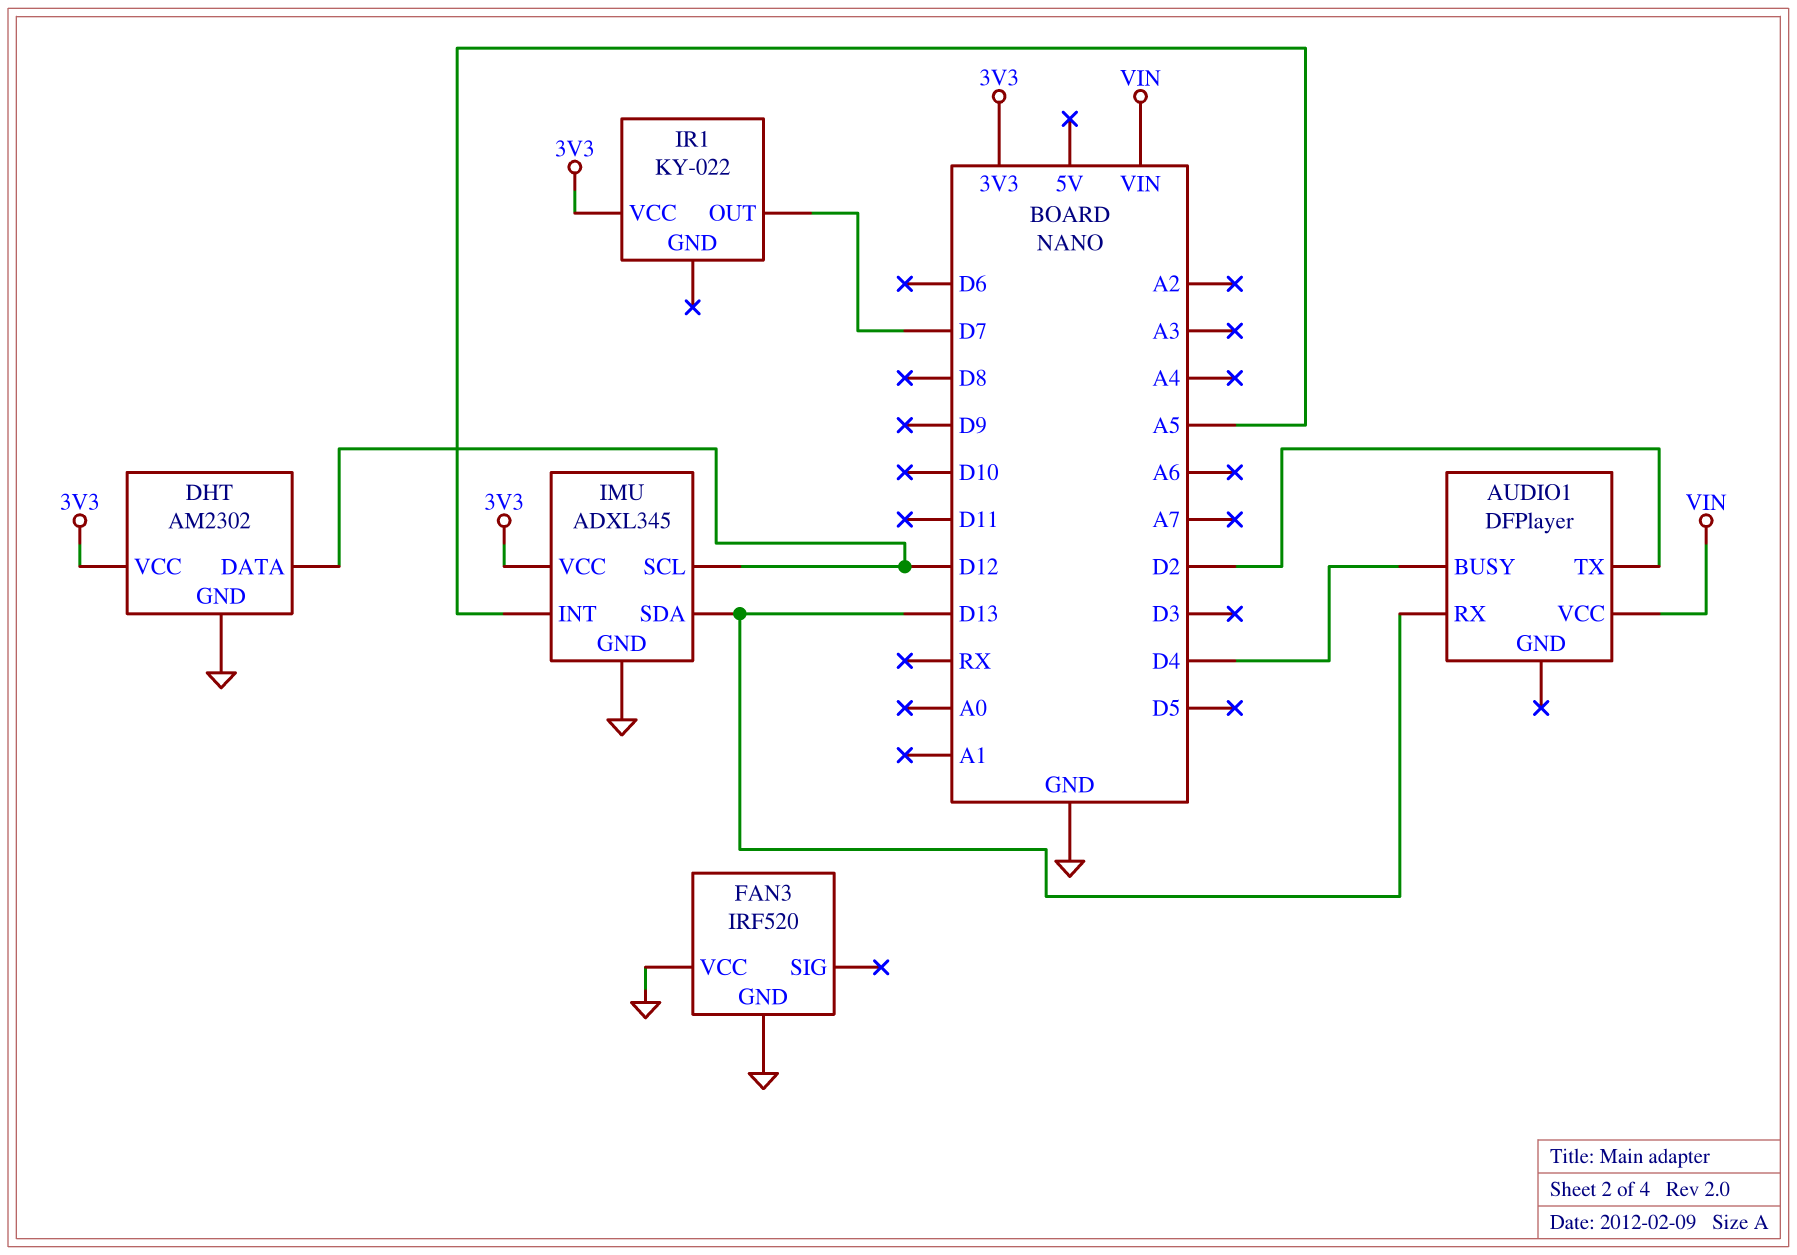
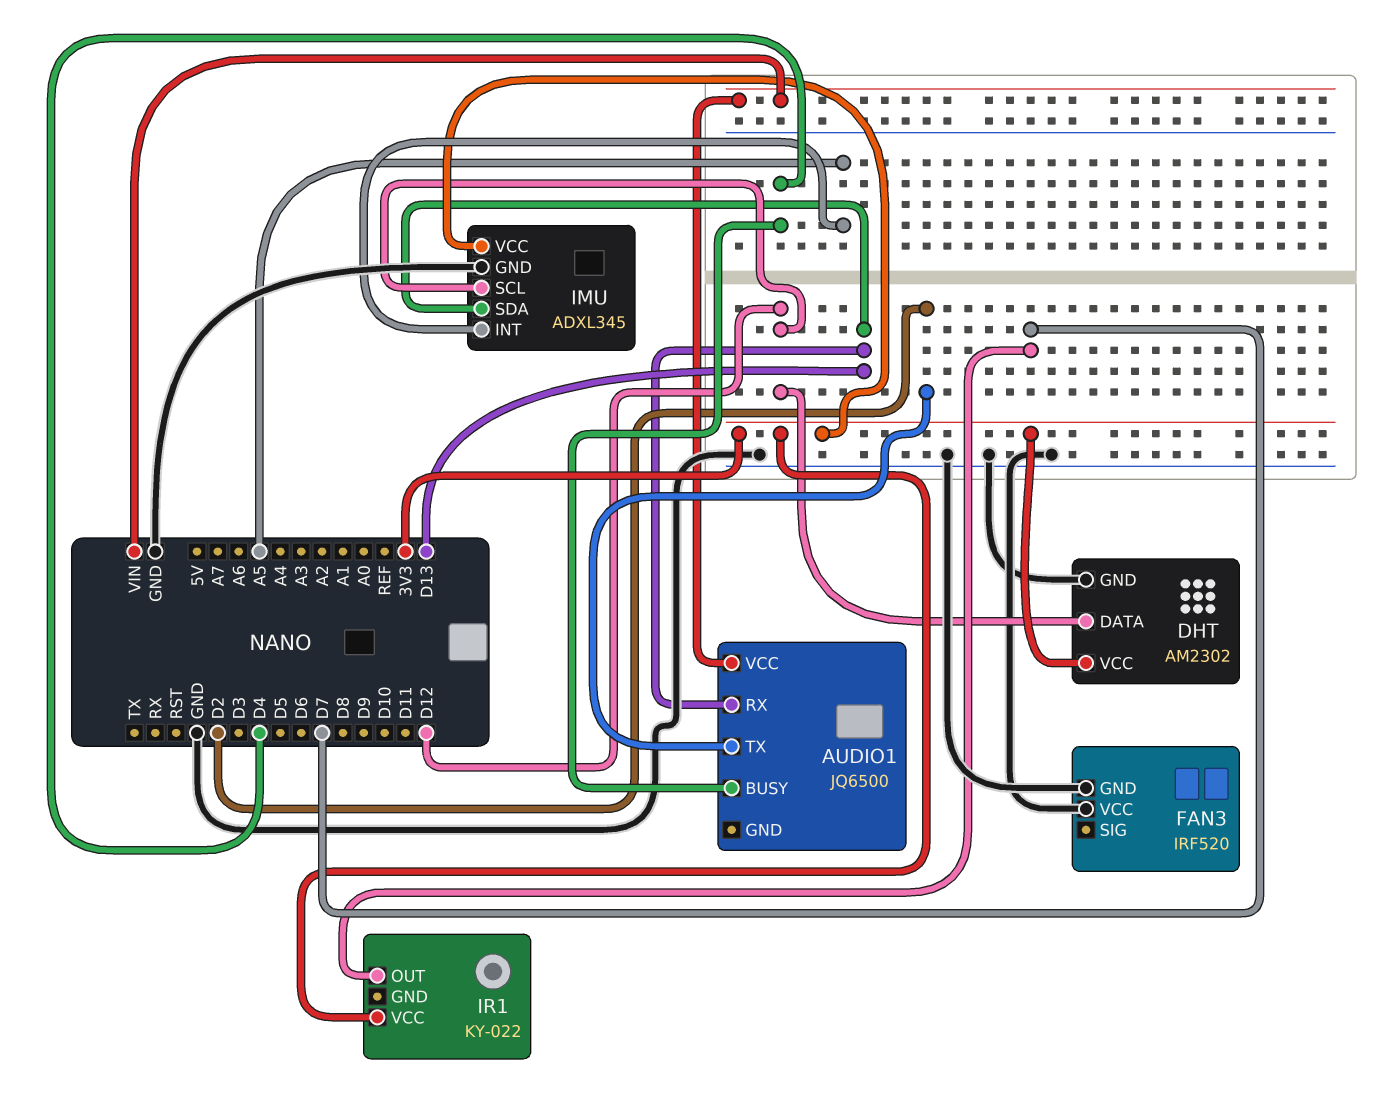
AUDIO1: DFPlayer -> JQ6500

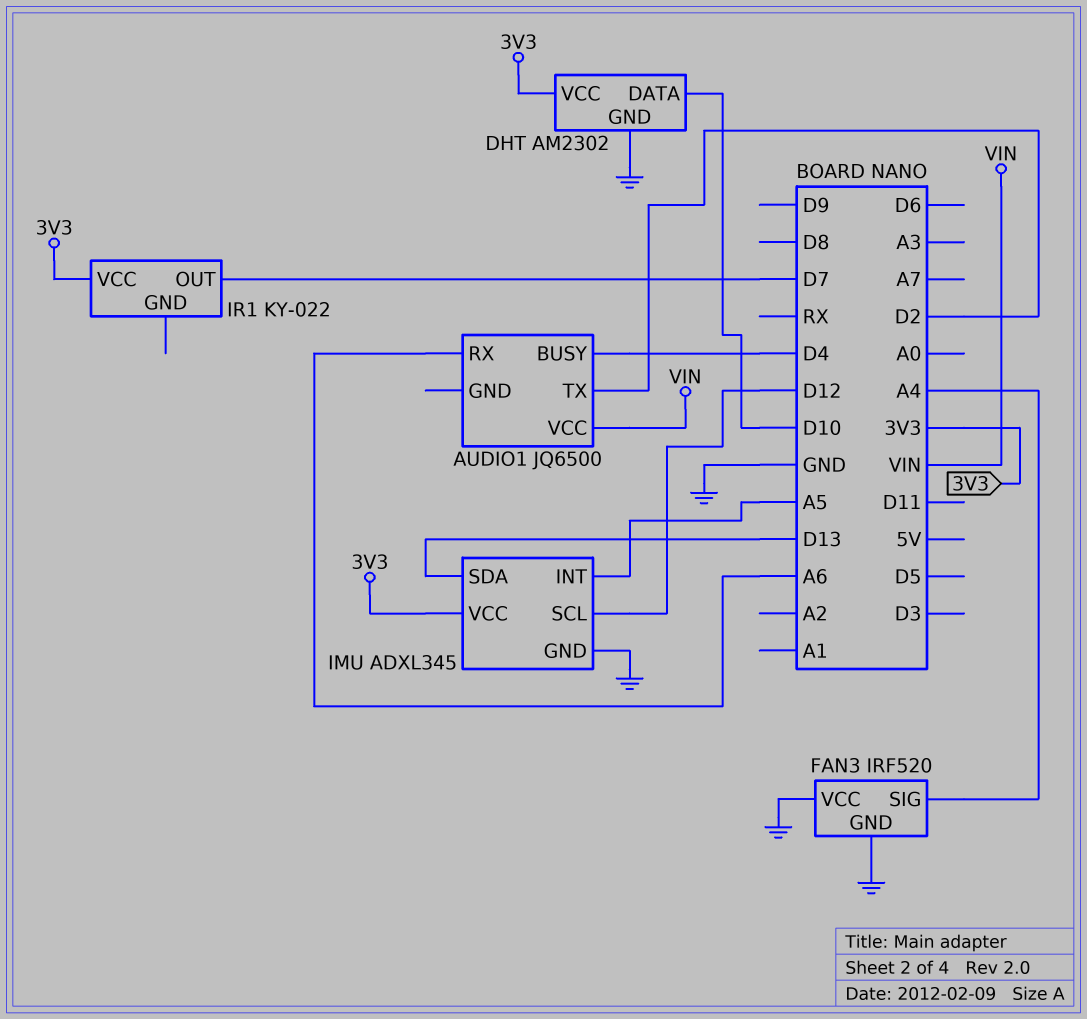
AUDIO1 pin RX: D13 -> A6
DHT pin DATA: D12 -> D10
FAN3 pin SIG: none -> A4

